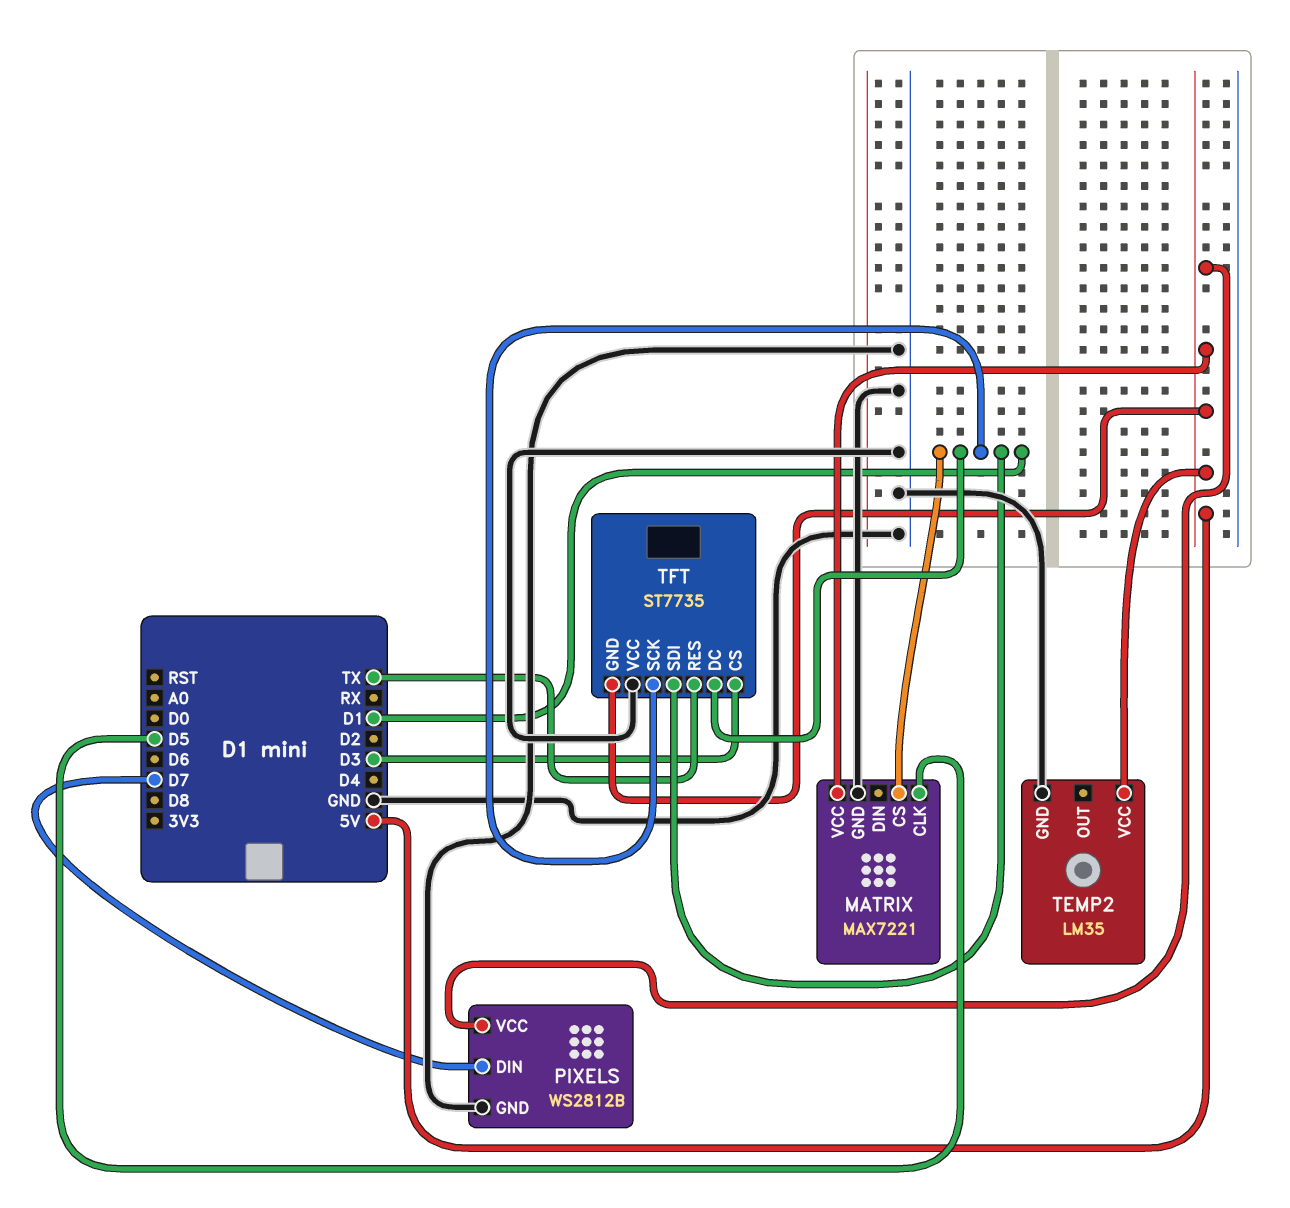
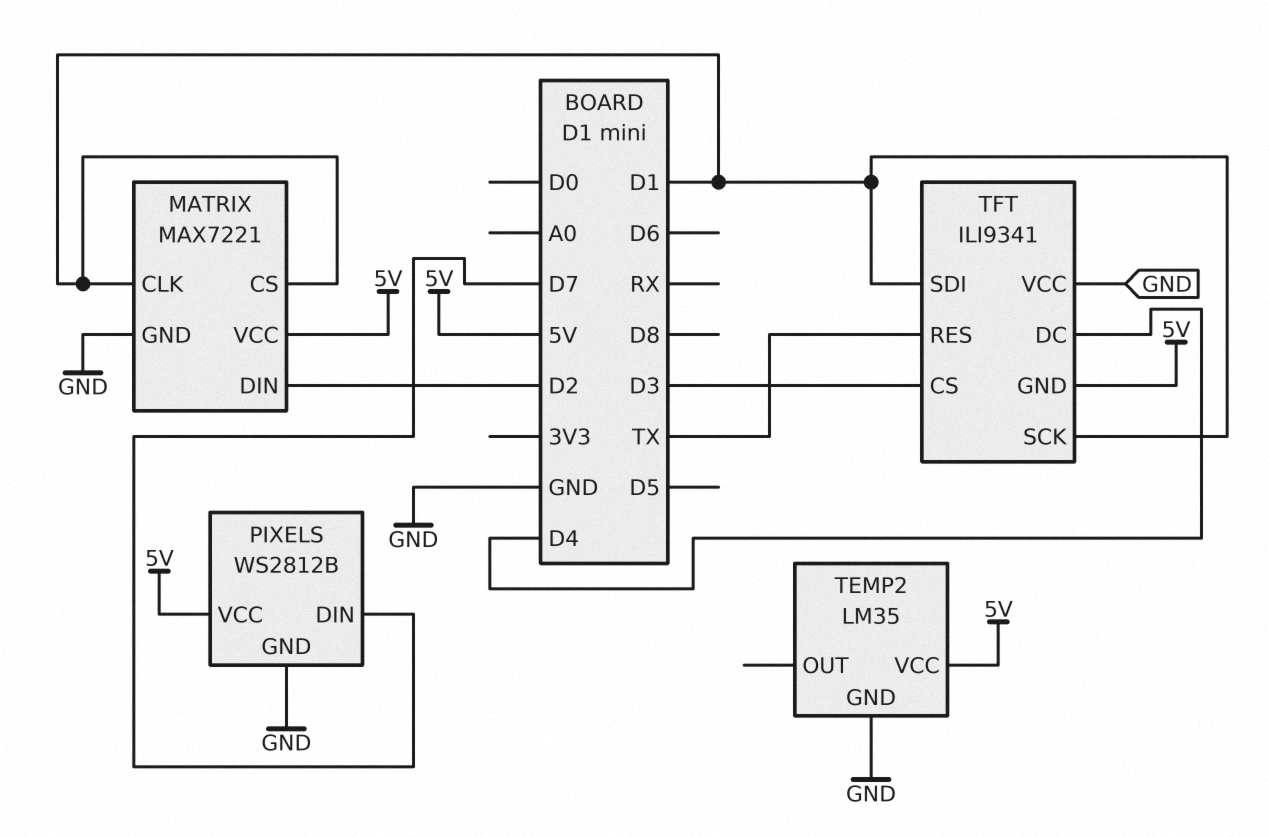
MATRIX pin CLK: D5 -> D1
MATRIX pin DIN: none -> D2
TFT: ST7735 -> ILI9341
TFT pin DC: D1 -> D4

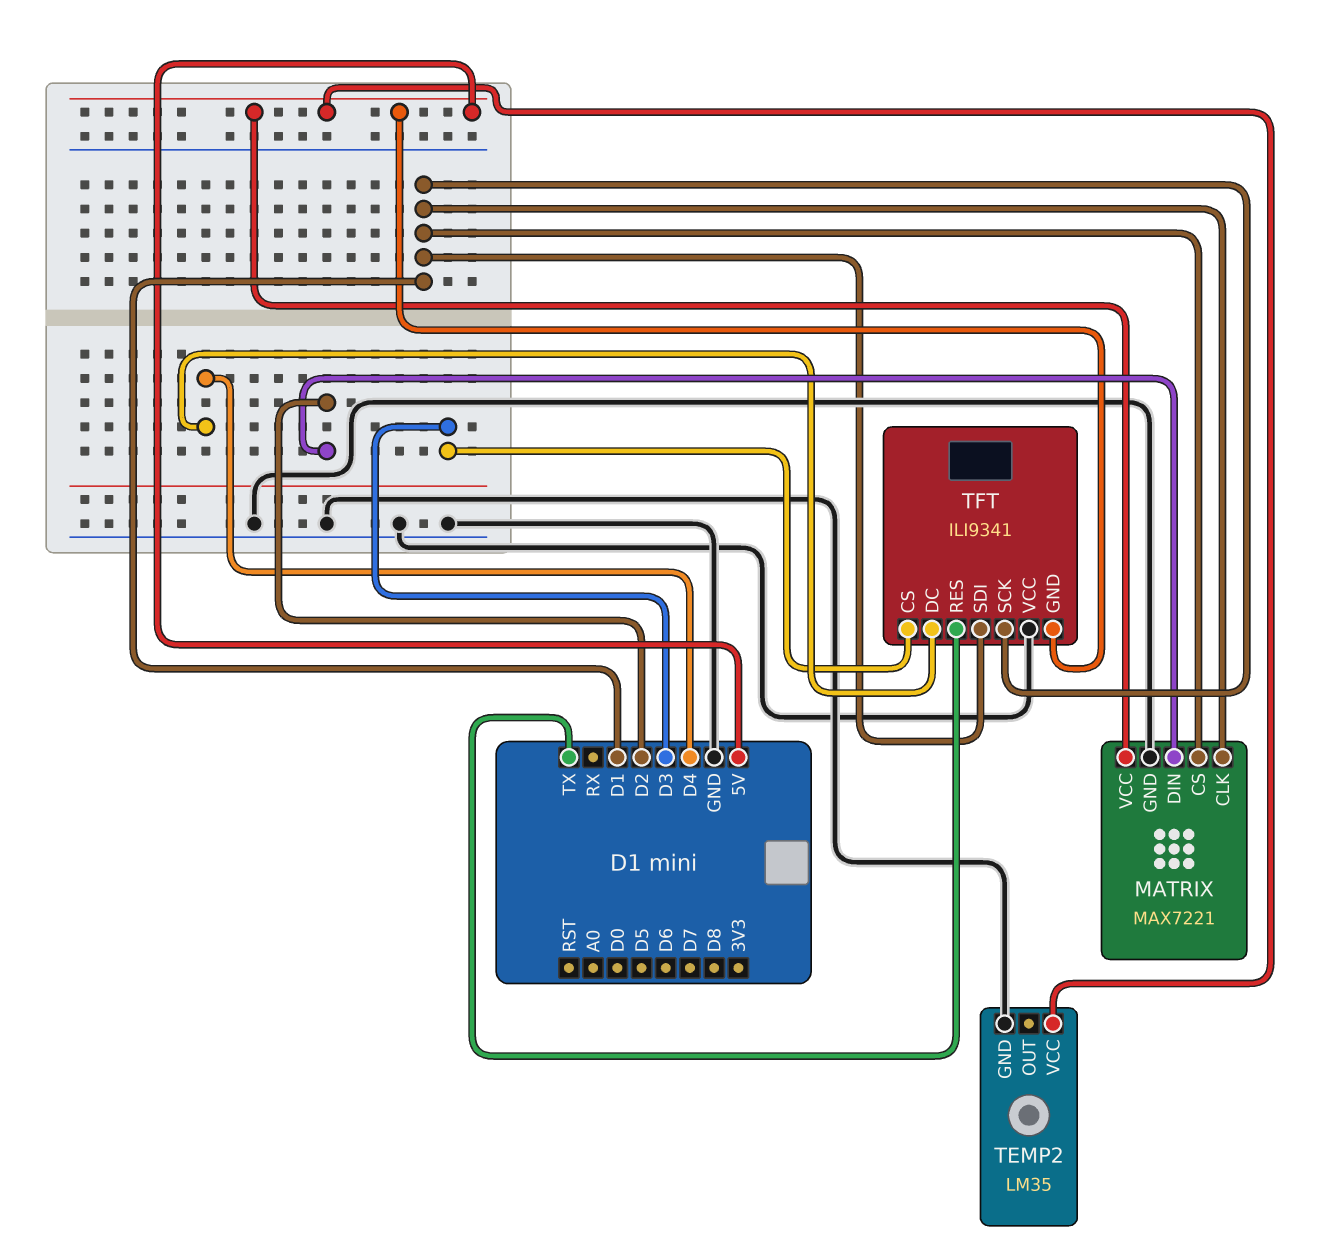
PIXELS: WS2812B -> none
PIXELS pin DIN: D7 -> none
PIXELS pin GND: GND -> none
PIXELS pin VCC: 5V -> none

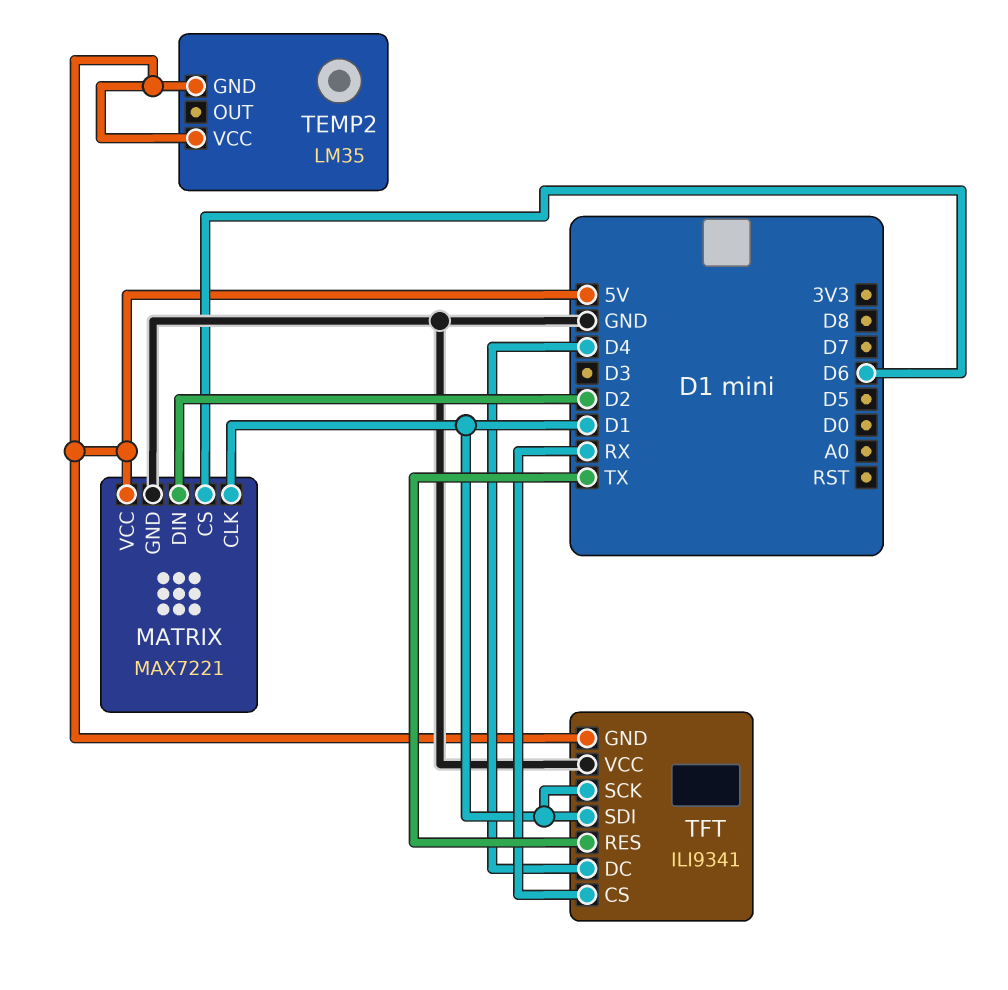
MATRIX pin CS: D1 -> D6
TEMP2 pin GND: GND -> 5V
TFT pin CS: D3 -> RX

